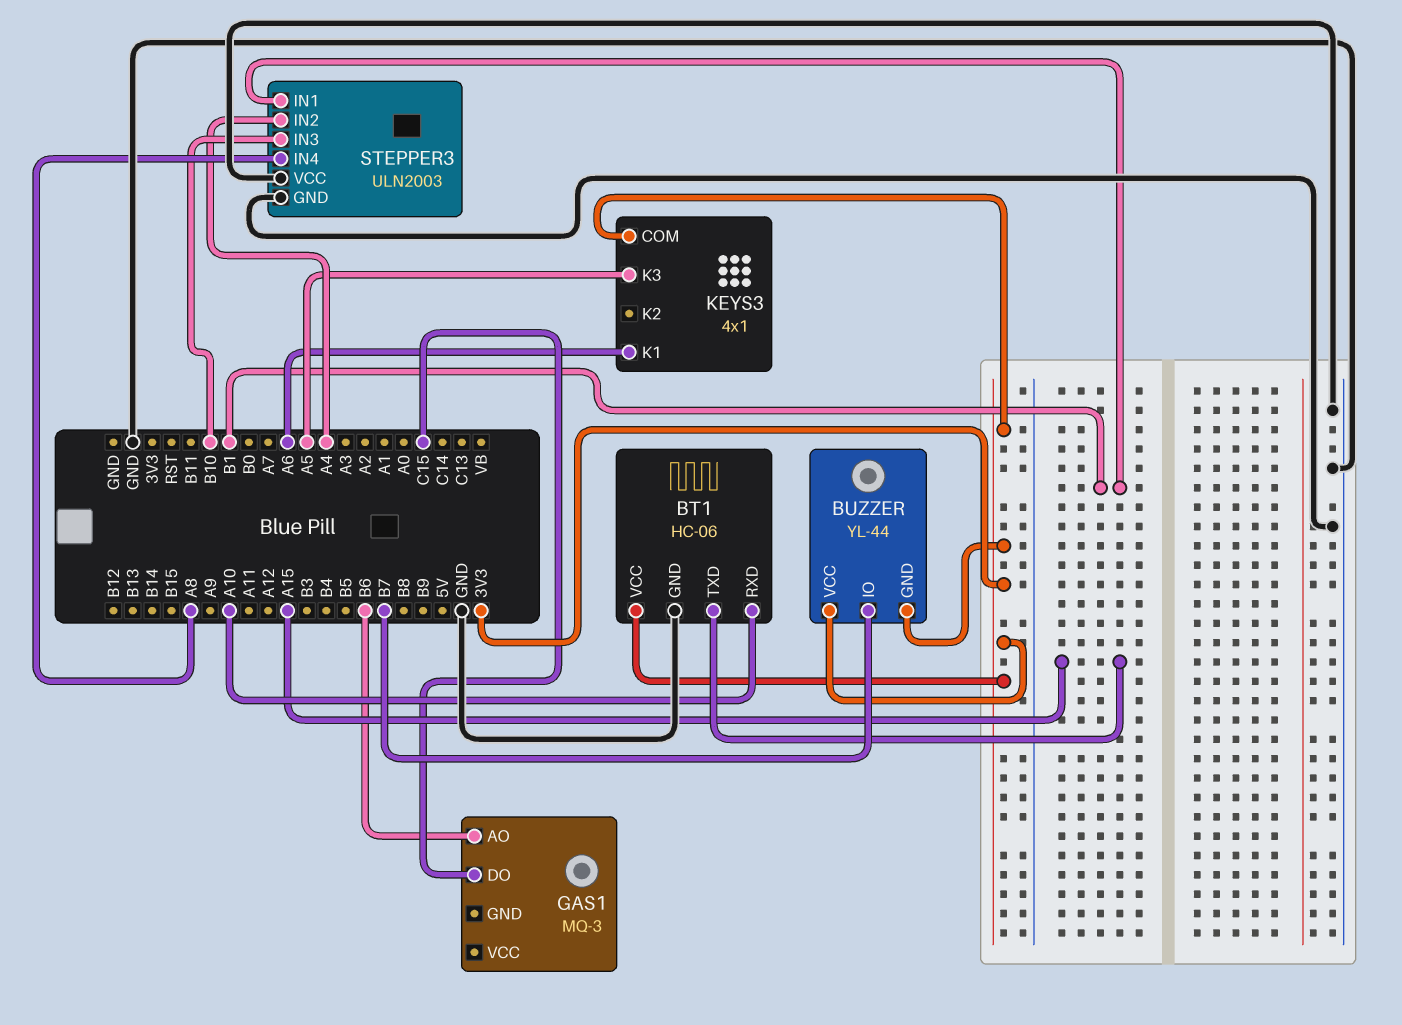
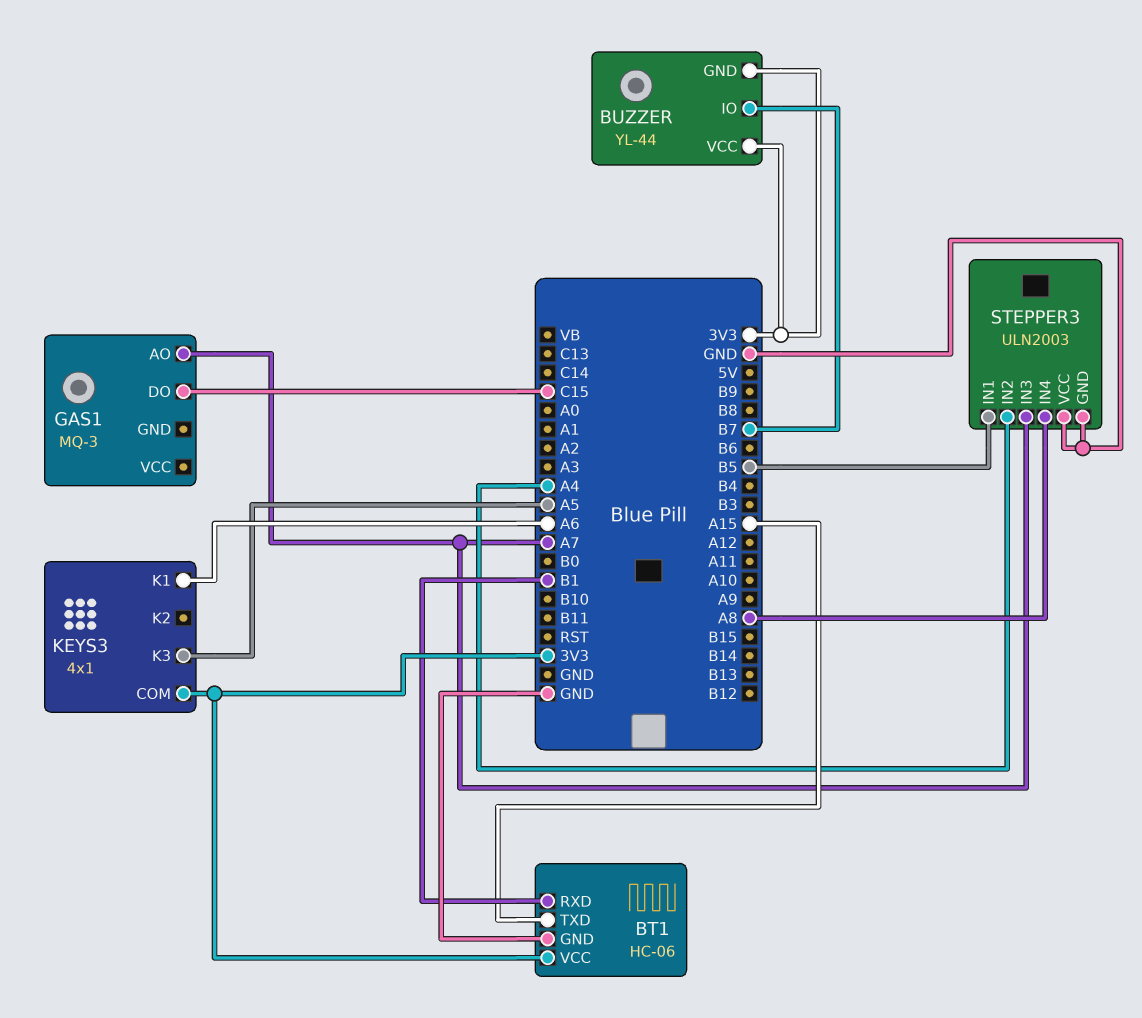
BT1 pin RXD: A10 -> B1
GAS1 pin AO: B6 -> A7
STEPPER3 pin IN1: B1 -> B5
STEPPER3 pin IN3: B10 -> A7

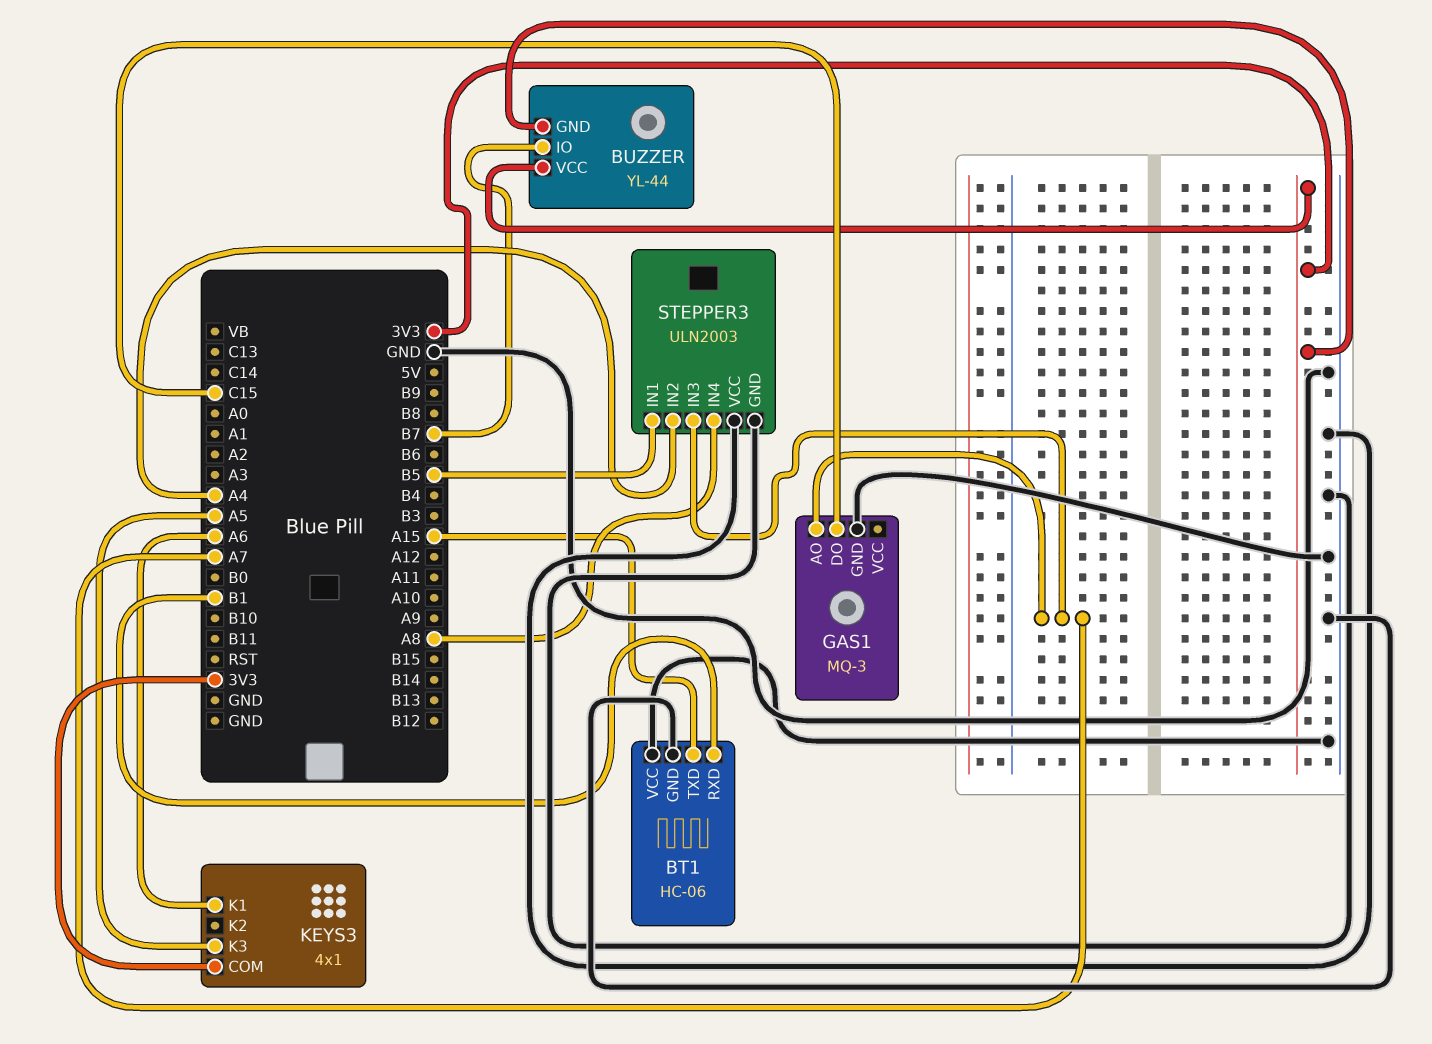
BT1 pin VCC: 3V3 -> GND
GAS1 pin GND: none -> GND

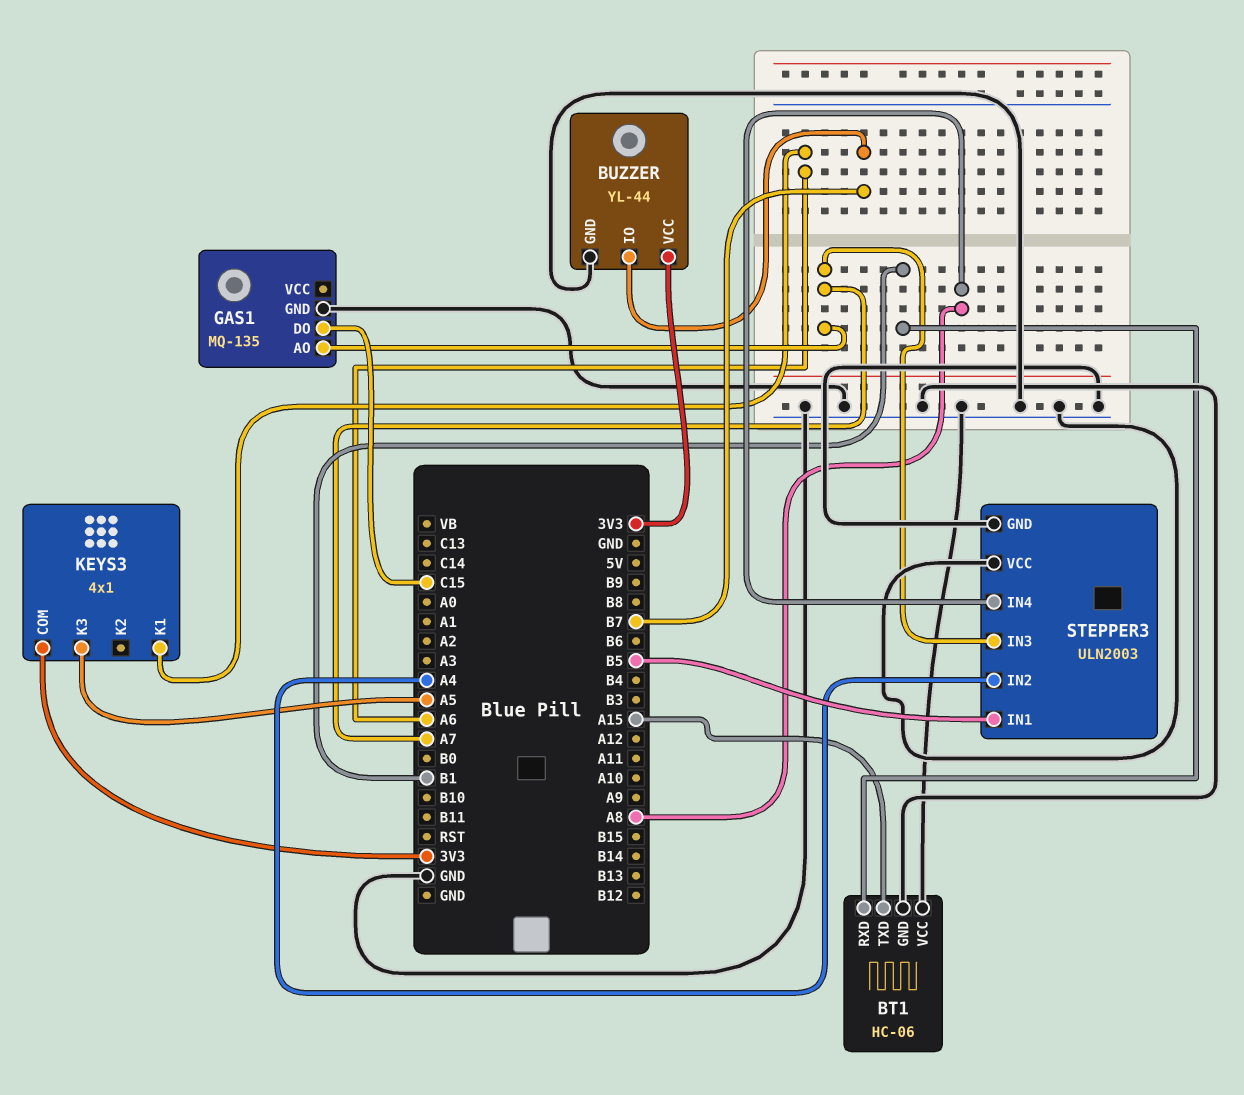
BUZZER pin GND: 3V3 -> GND
GAS1: MQ-3 -> MQ-135

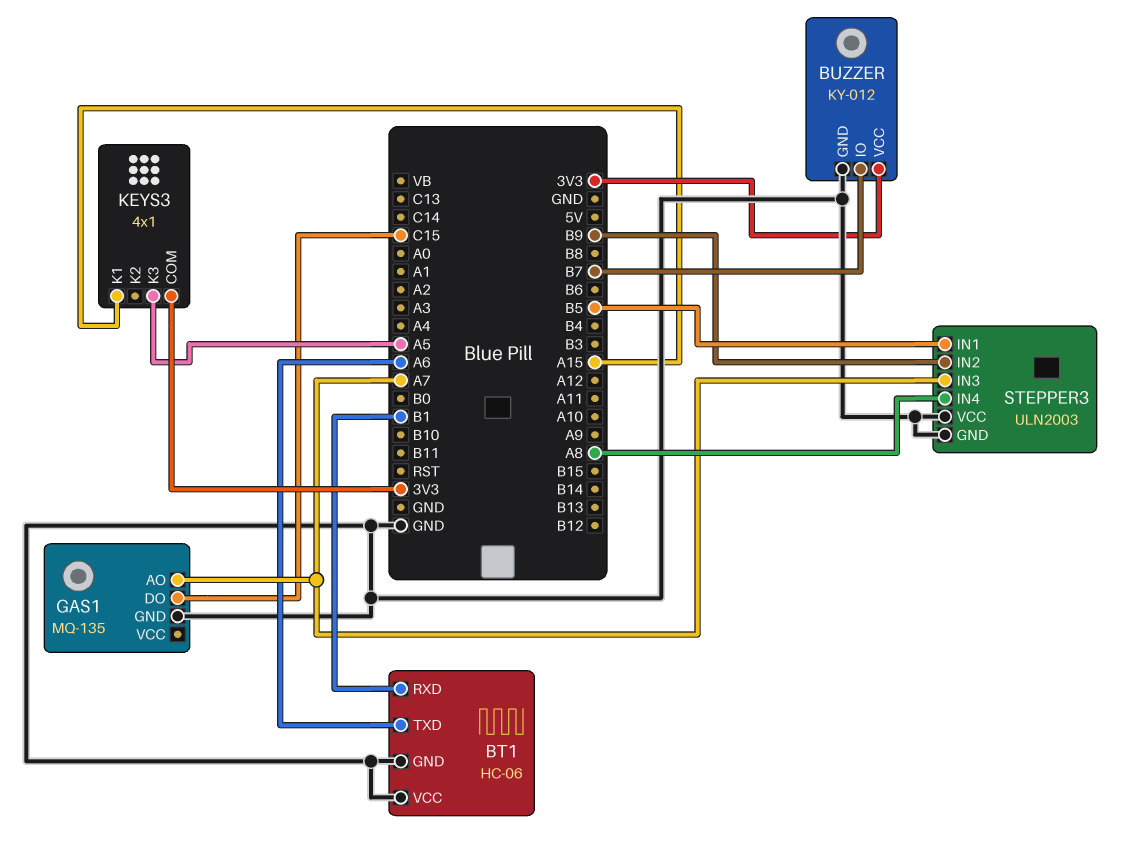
BT1 pin TXD: A15 -> A6
BUZZER: YL-44 -> KY-012
KEYS3 pin K1: A6 -> A15
STEPPER3 pin IN2: A4 -> B9

